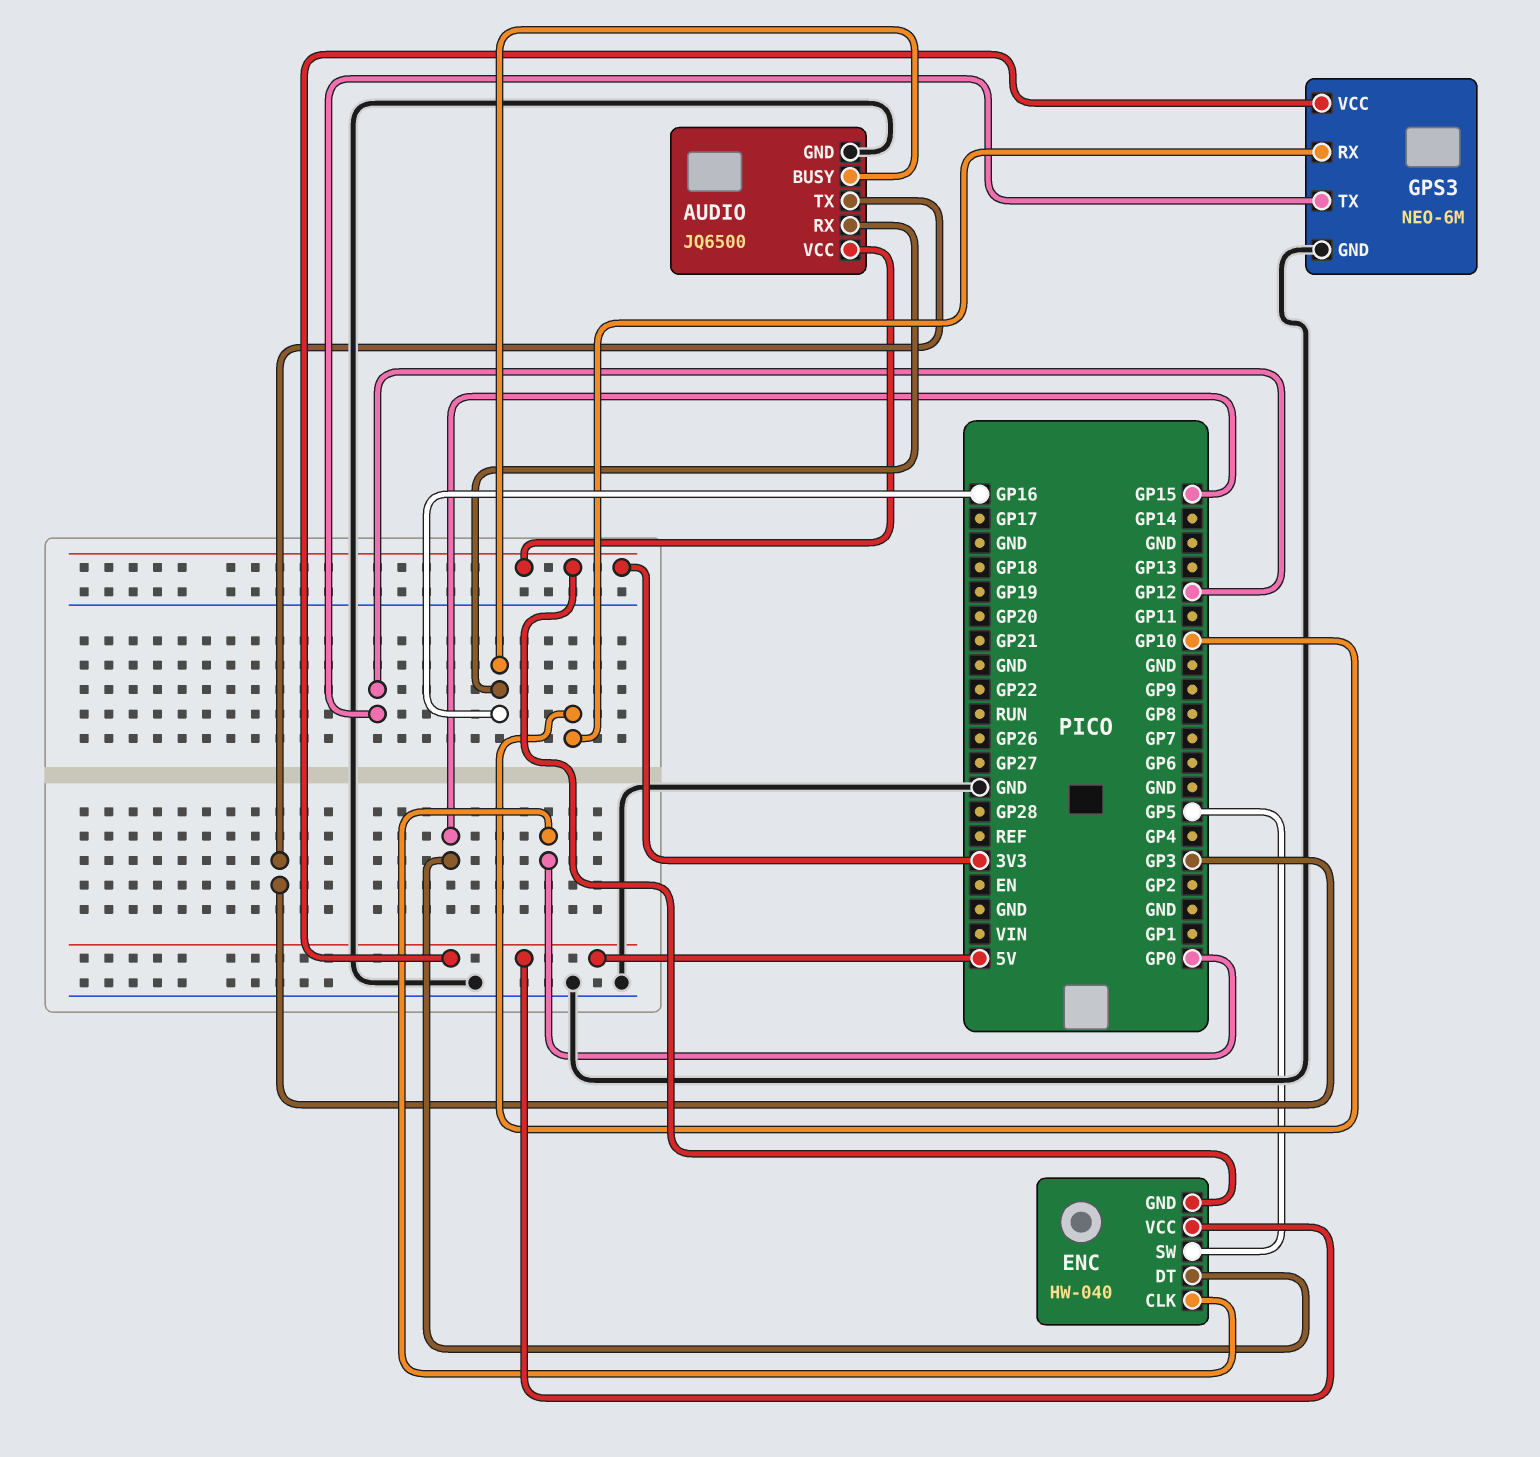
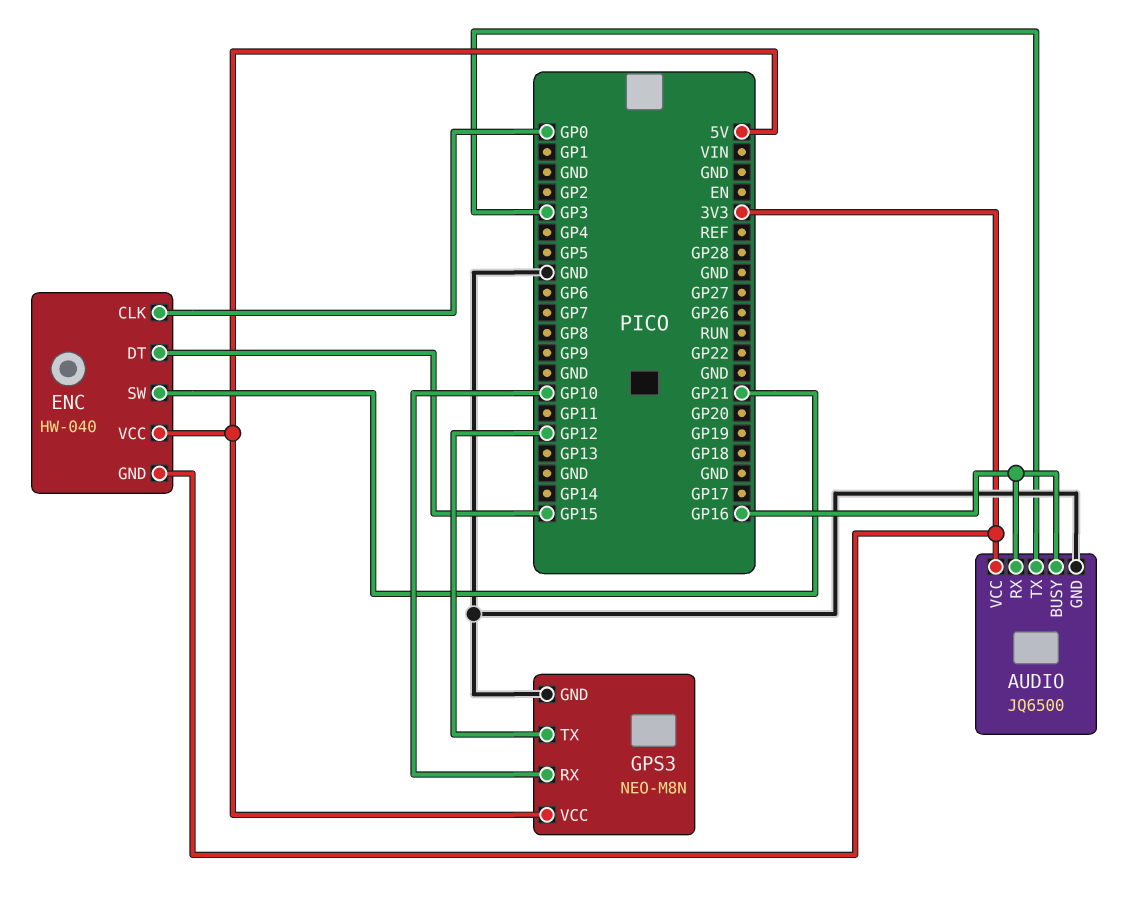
ENC pin SW: GP5 -> GP21
GPS3: NEO-6M -> NEO-M8N

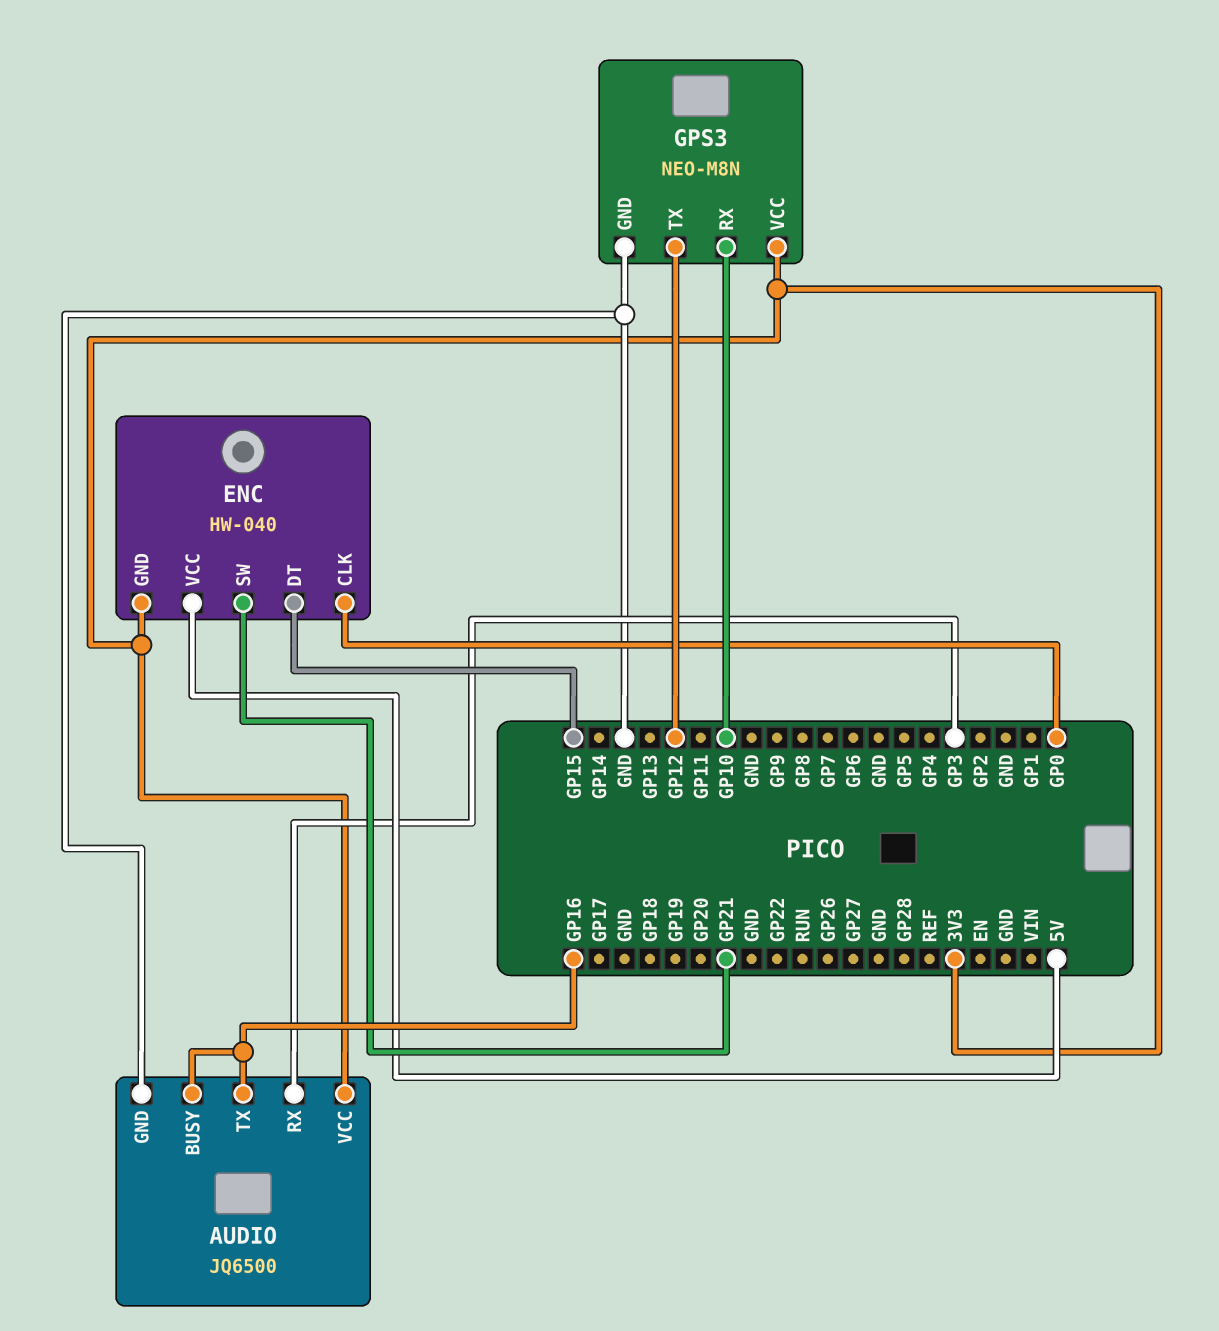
AUDIO pin RX: GP16 -> GP3
AUDIO pin TX: GP3 -> GP16
GPS3 pin VCC: 5V -> 3V3

